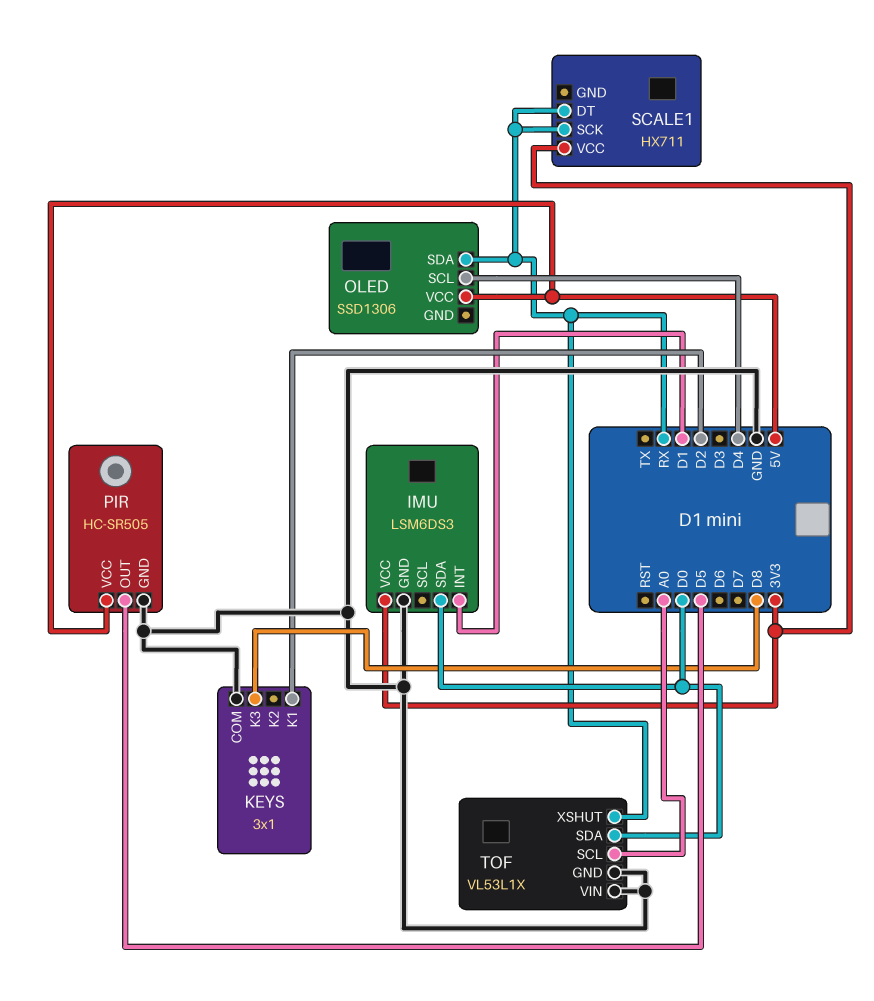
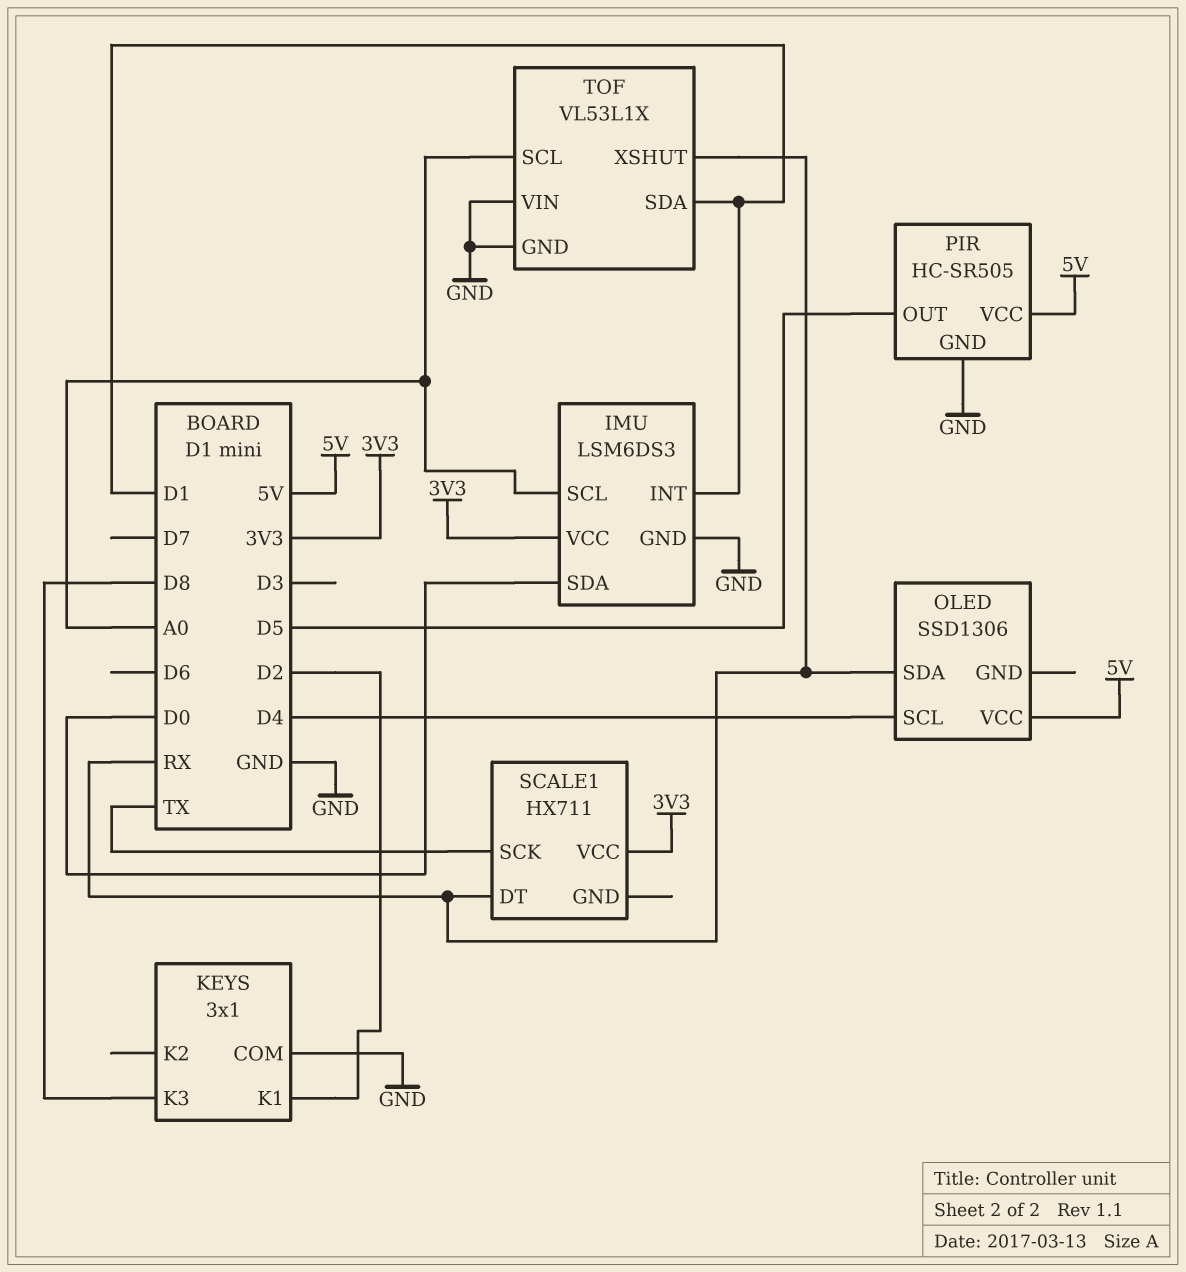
IMU pin SCL: none -> A0
SCALE1 pin SCK: RX -> TX
TOF pin SDA: D0 -> D1

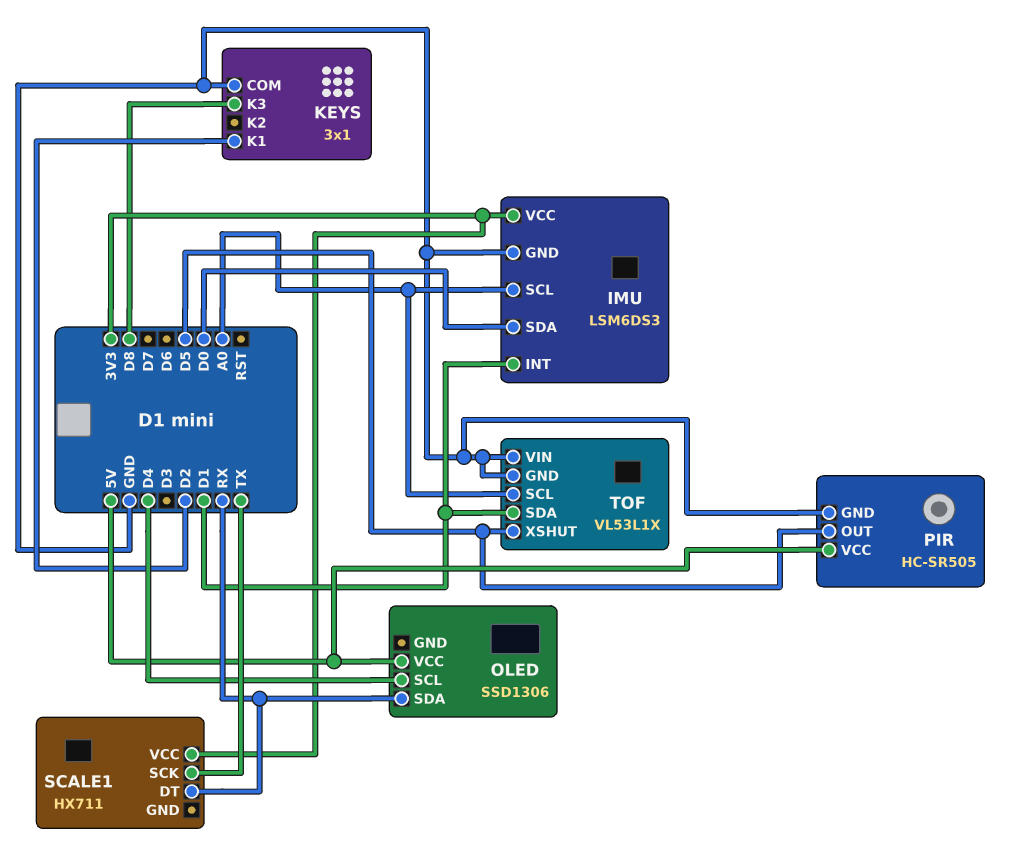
TOF pin XSHUT: RX -> D5

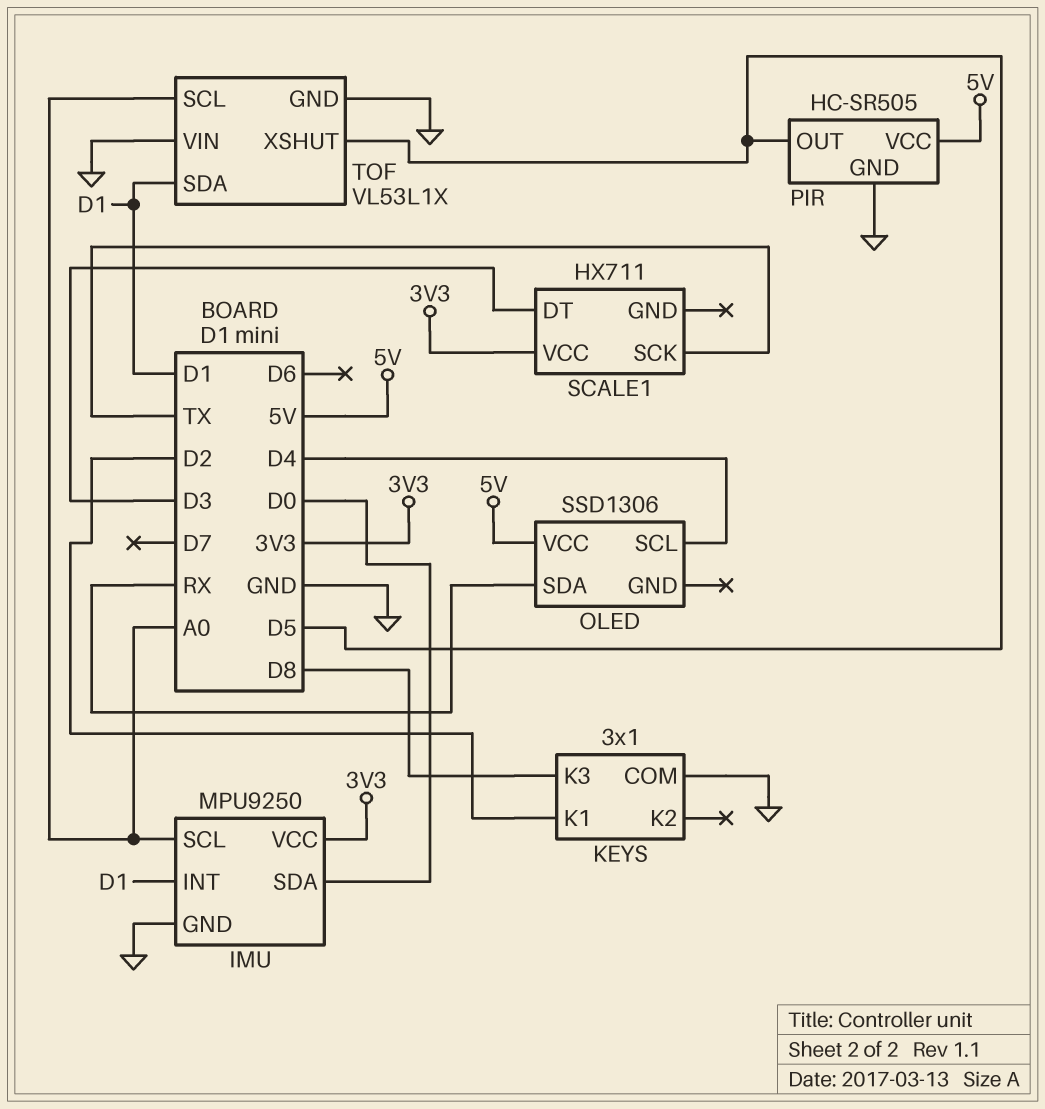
IMU: LSM6DS3 -> MPU9250
SCALE1 pin DT: RX -> D3

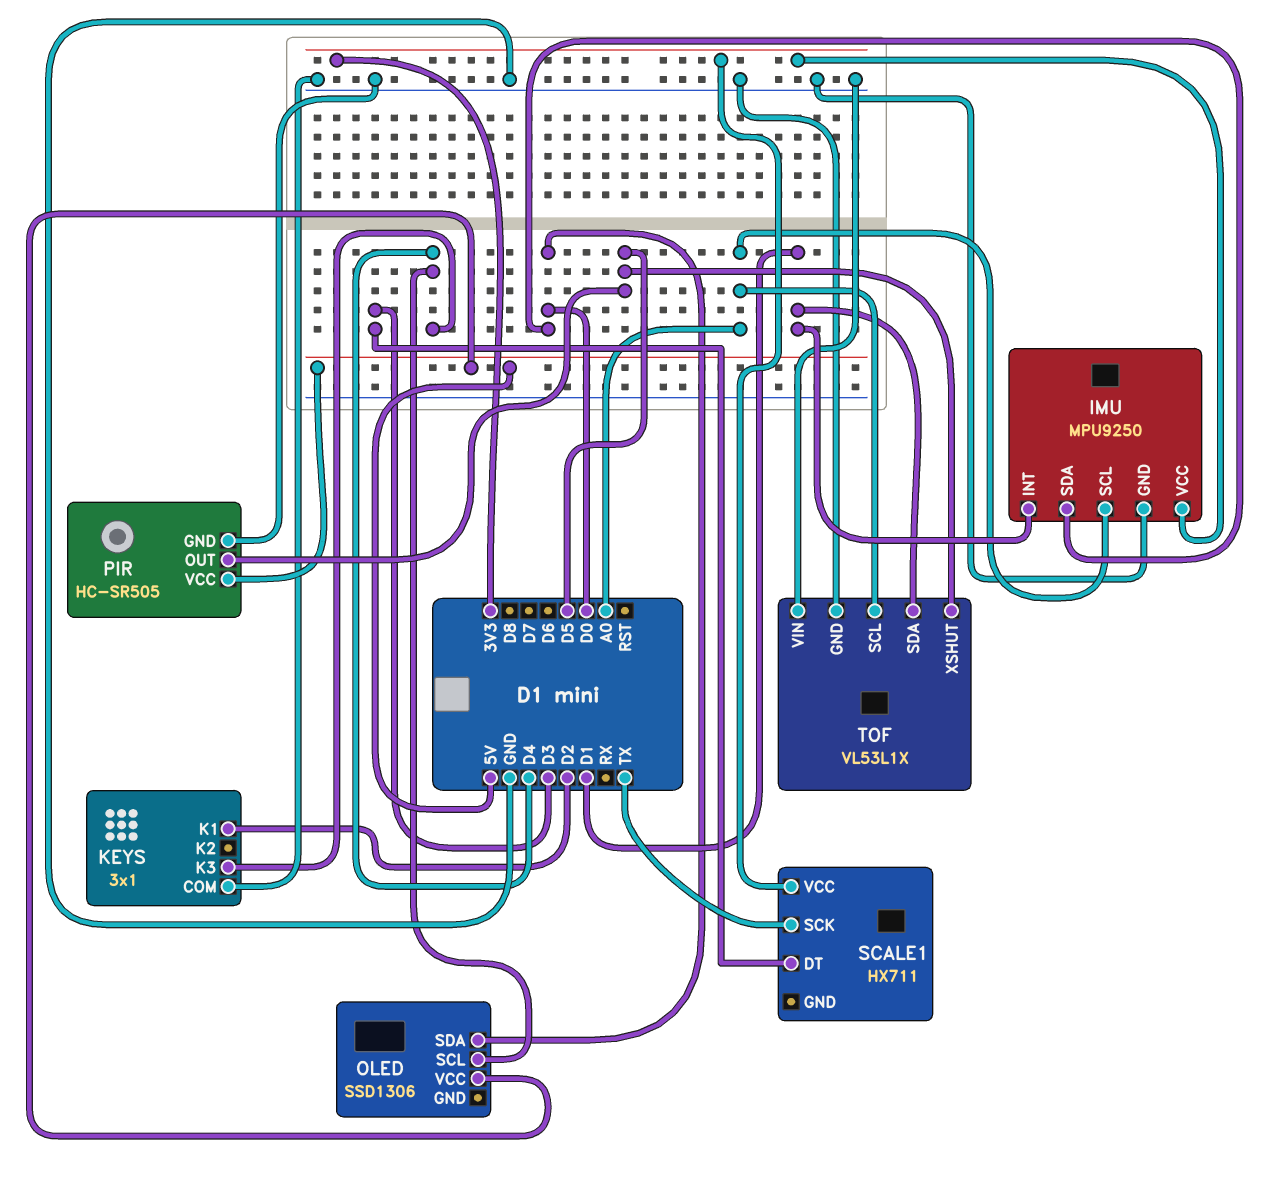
KEYS pin K3: D8 -> D4
OLED pin SDA: RX -> D0

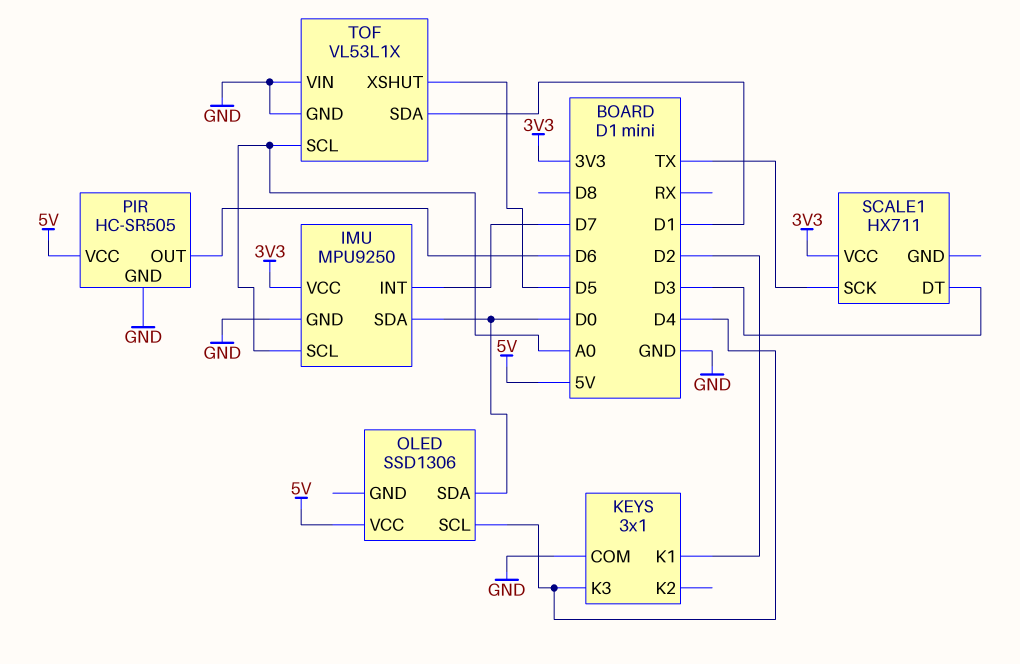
IMU pin INT: D1 -> D7
PIR pin OUT: D5 -> D6

